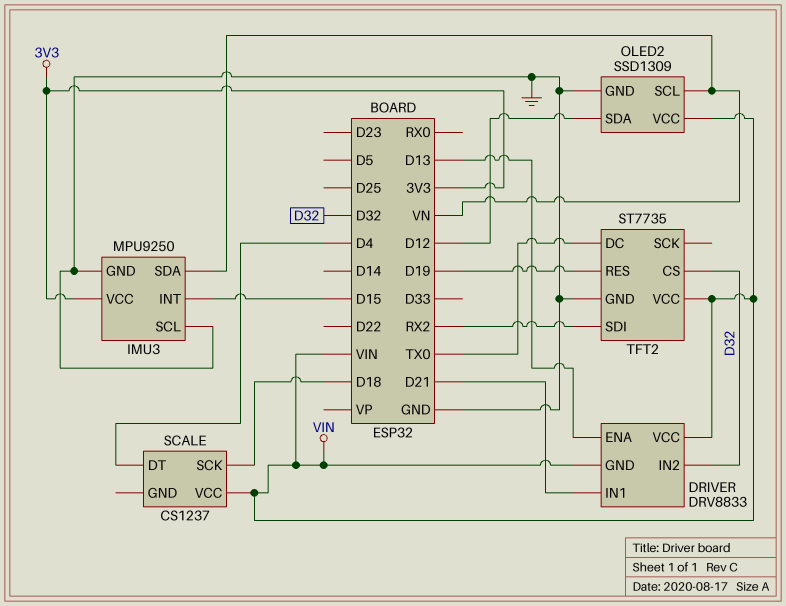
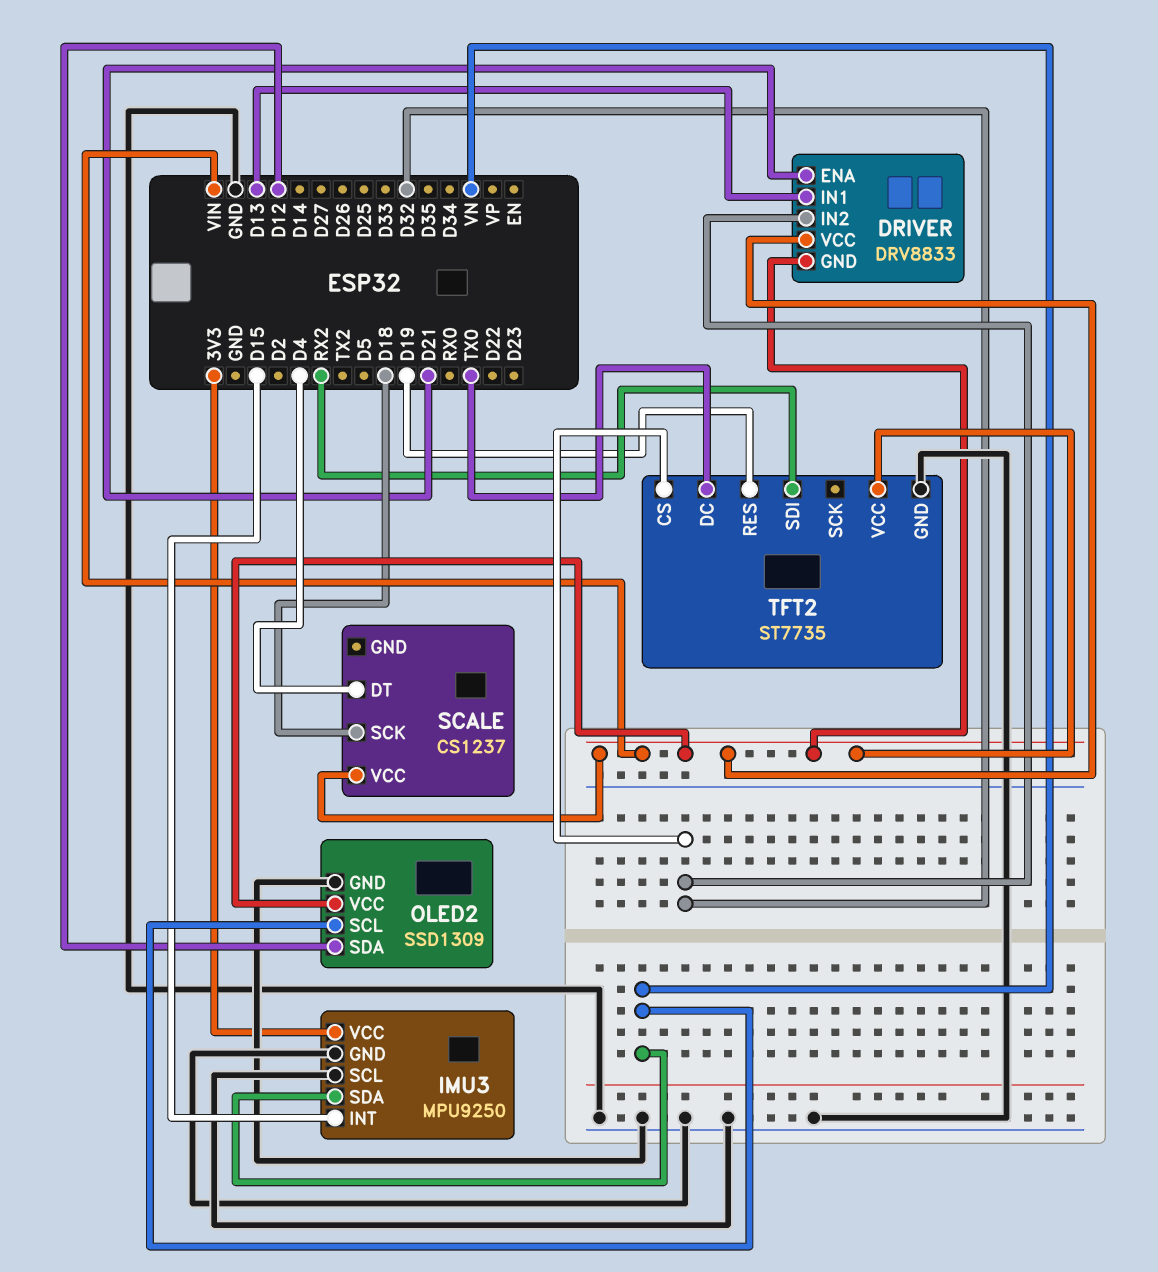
DRIVER pin ENA: D13 -> D21
DRIVER pin IN1: D21 -> D13

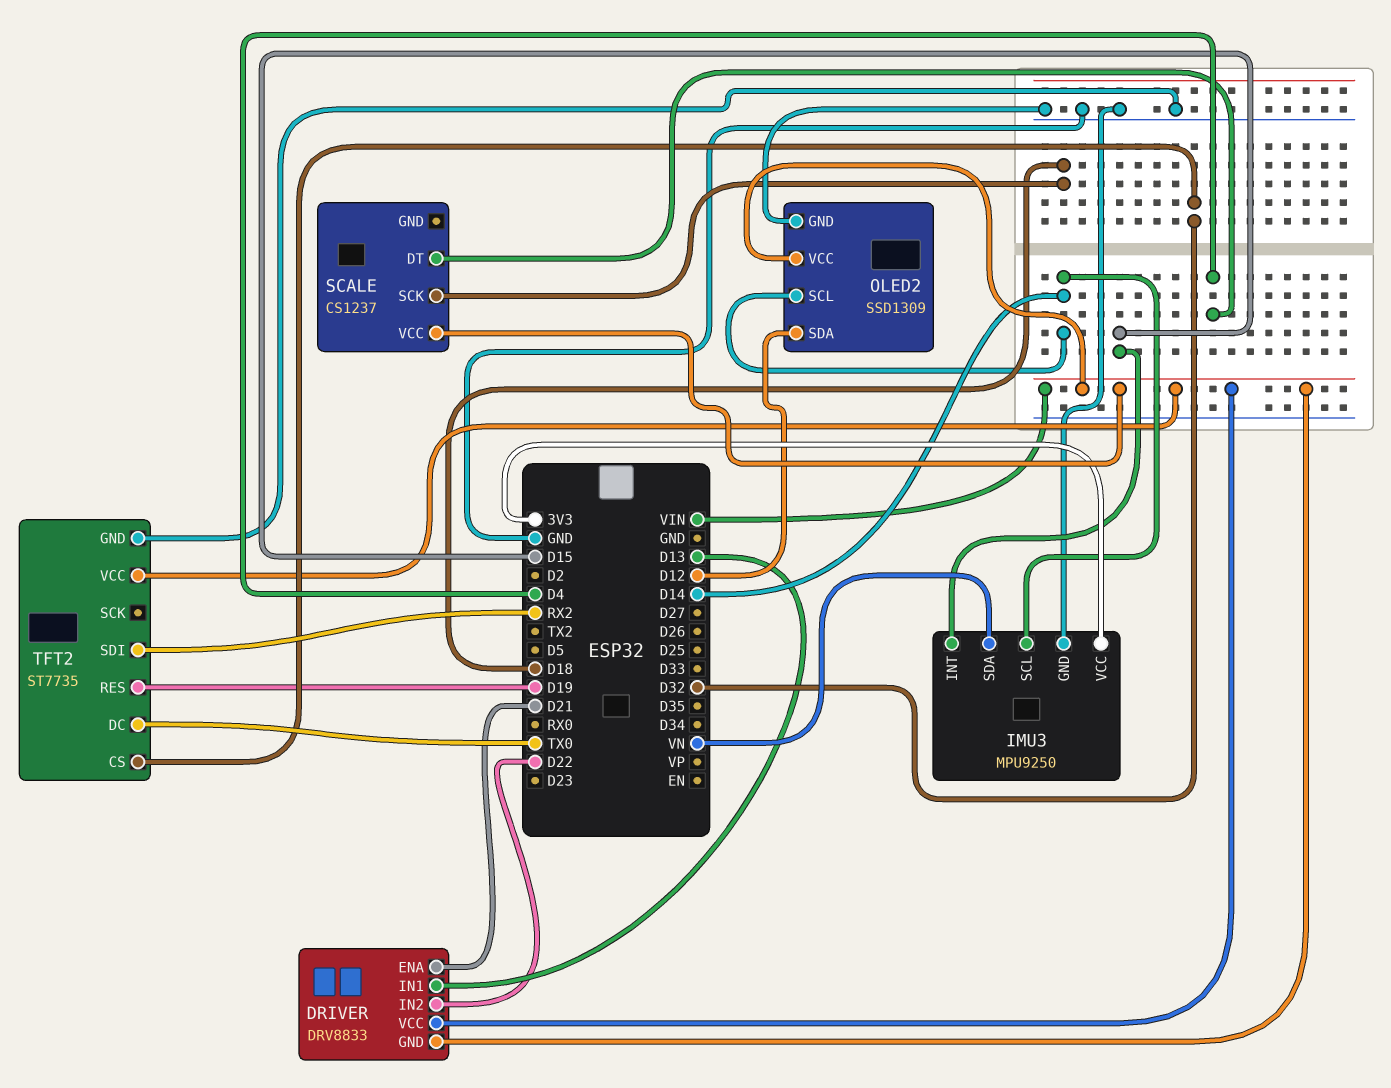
DRIVER pin IN2: D32 -> D22
IMU3 pin SCL: GND -> D14
OLED2 pin SCL: VN -> D14

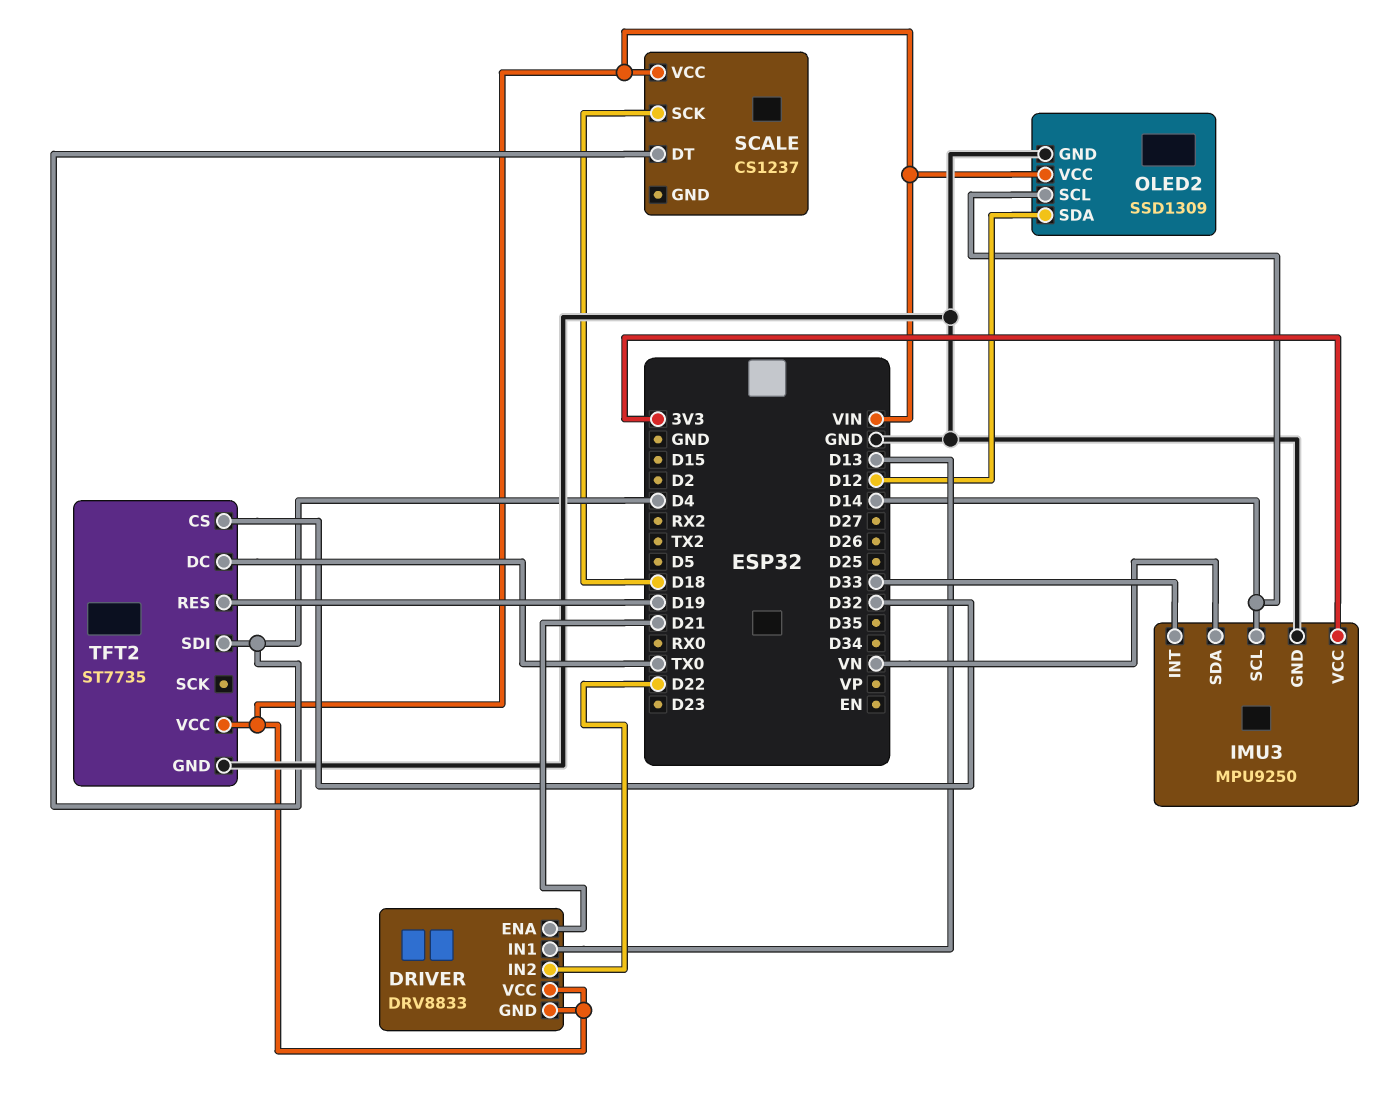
IMU3 pin INT: D15 -> D33
TFT2 pin SDI: RX2 -> D4

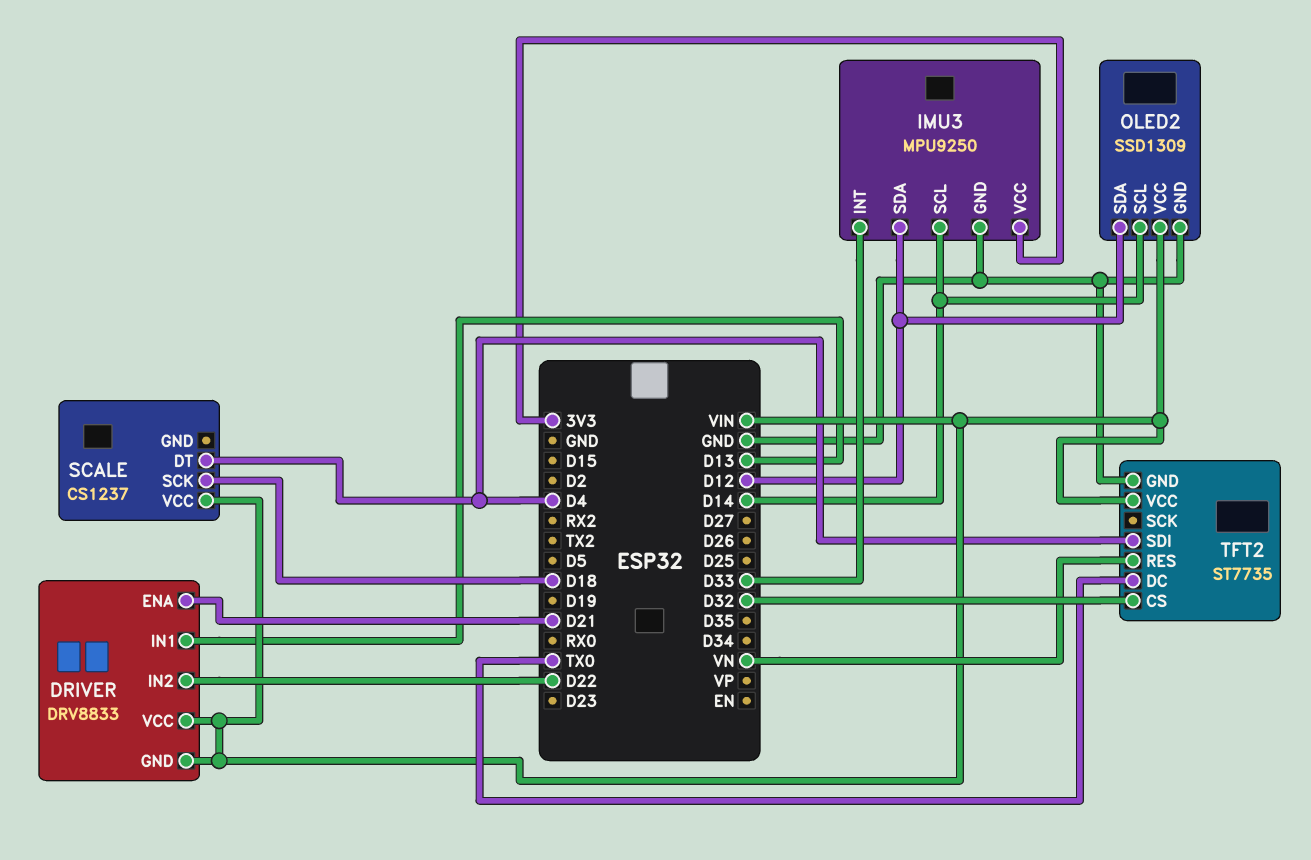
IMU3 pin SDA: VN -> D12
TFT2 pin RES: D19 -> VN

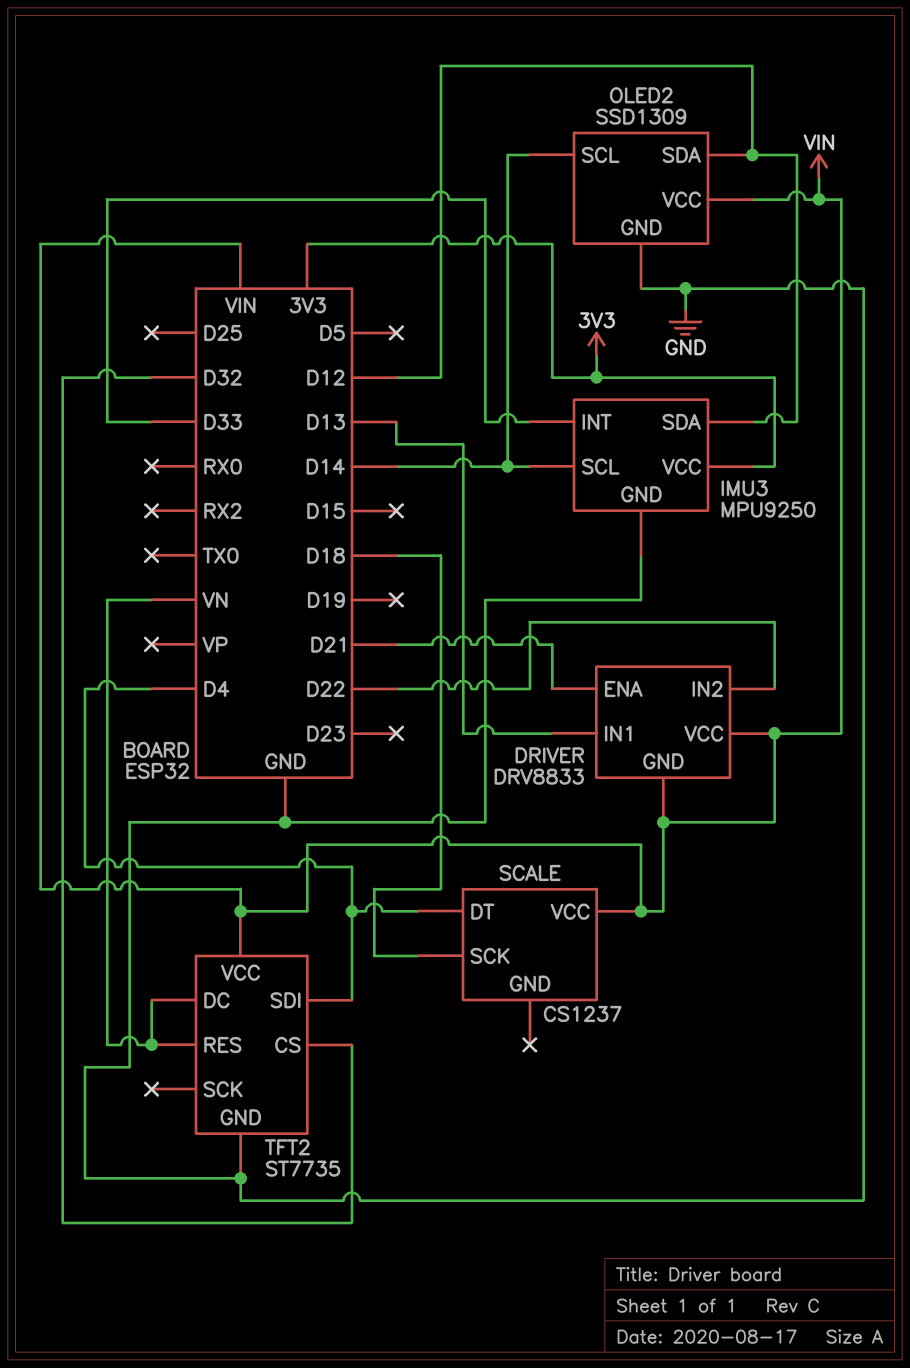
TFT2 pin DC: TX0 -> VN

